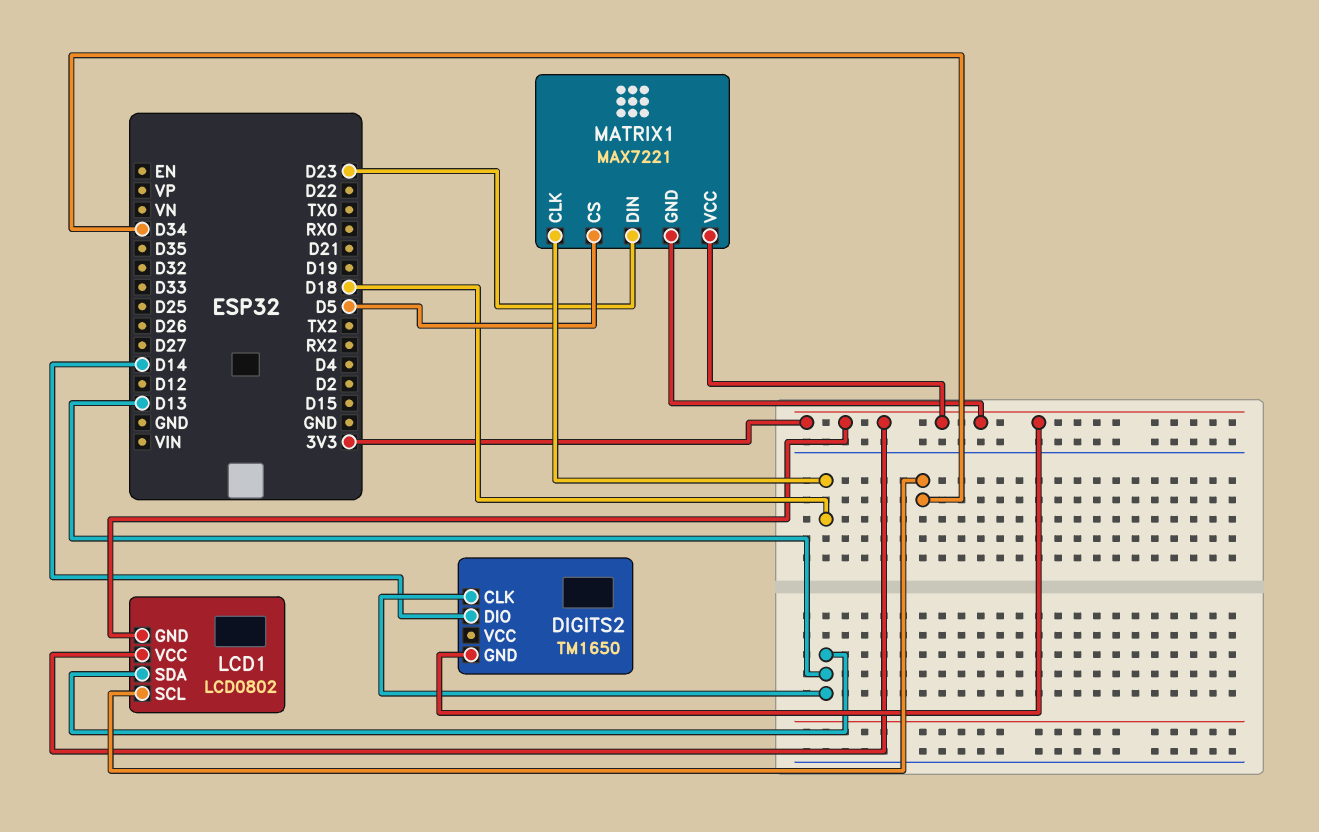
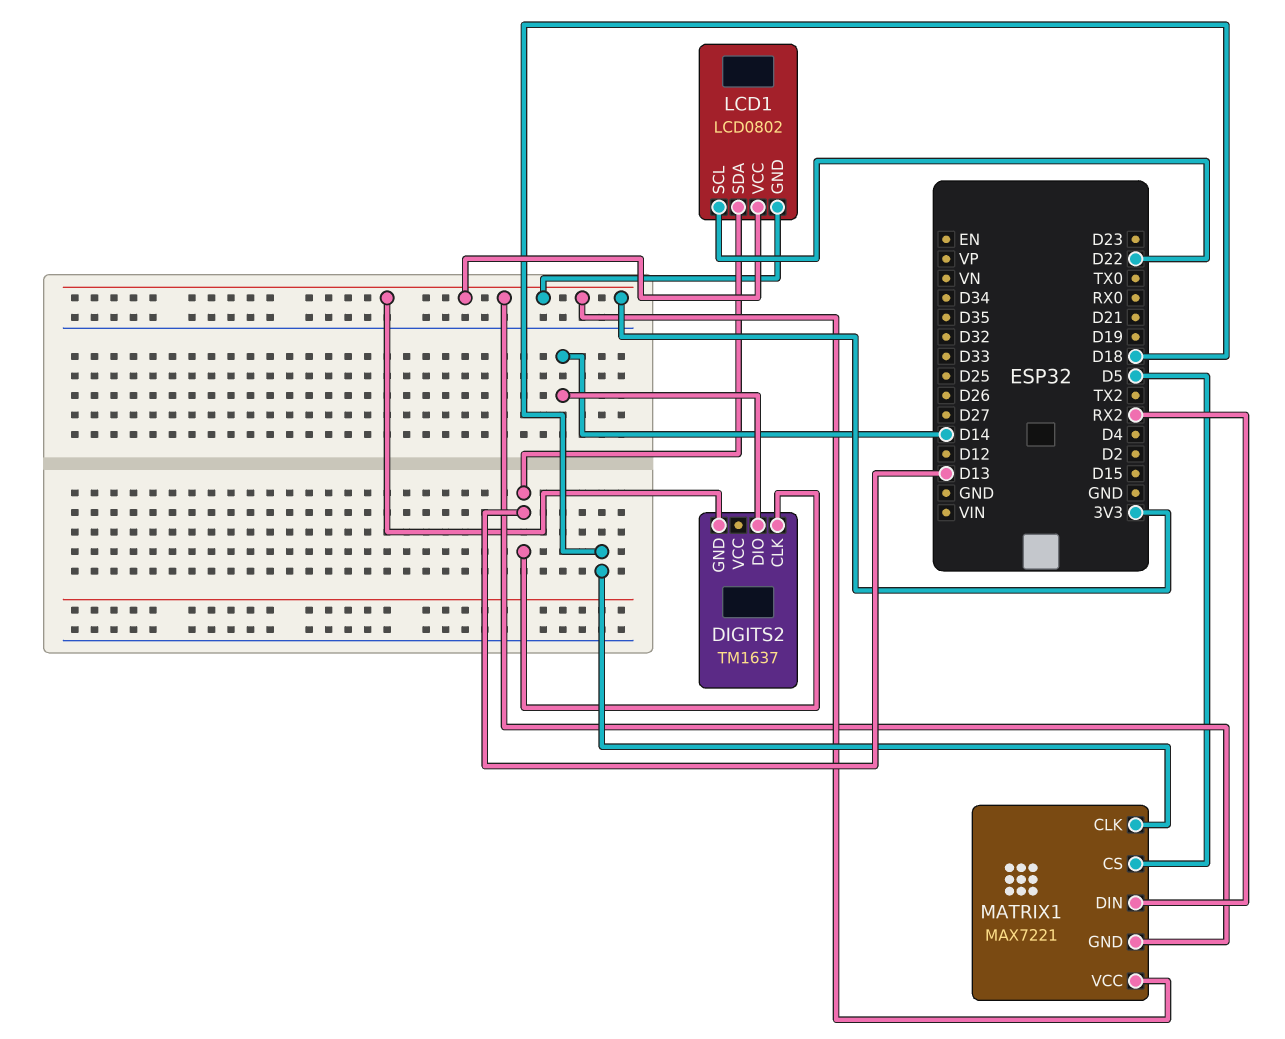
DIGITS2: TM1650 -> TM1637
LCD1 pin SCL: D34 -> D22
MATRIX1 pin DIN: D23 -> RX2

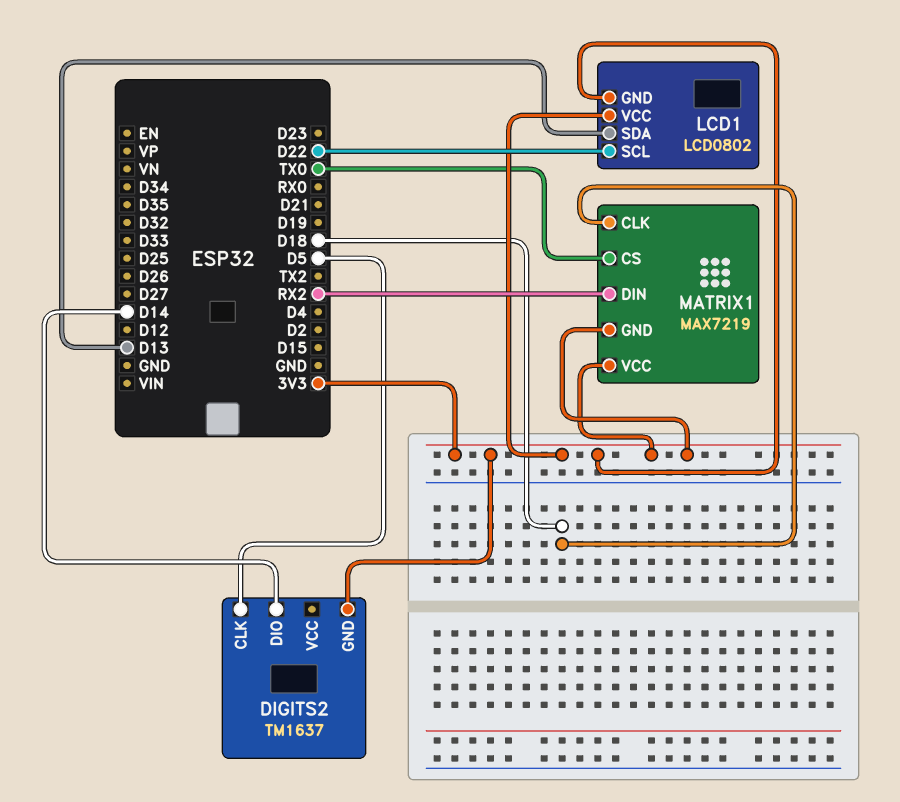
DIGITS2 pin CLK: D13 -> D5
MATRIX1: MAX7221 -> MAX7219
MATRIX1 pin CS: D5 -> TX0

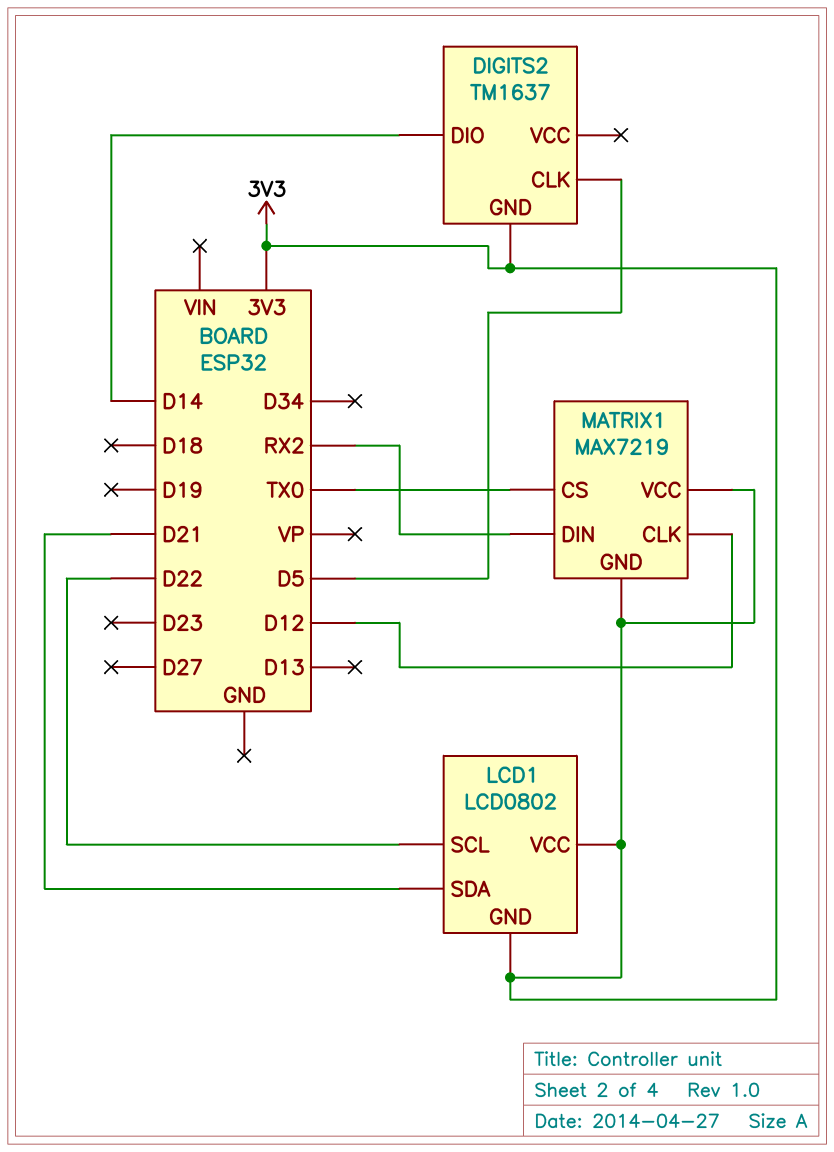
LCD1 pin SDA: D13 -> D21
MATRIX1 pin CLK: D18 -> D12

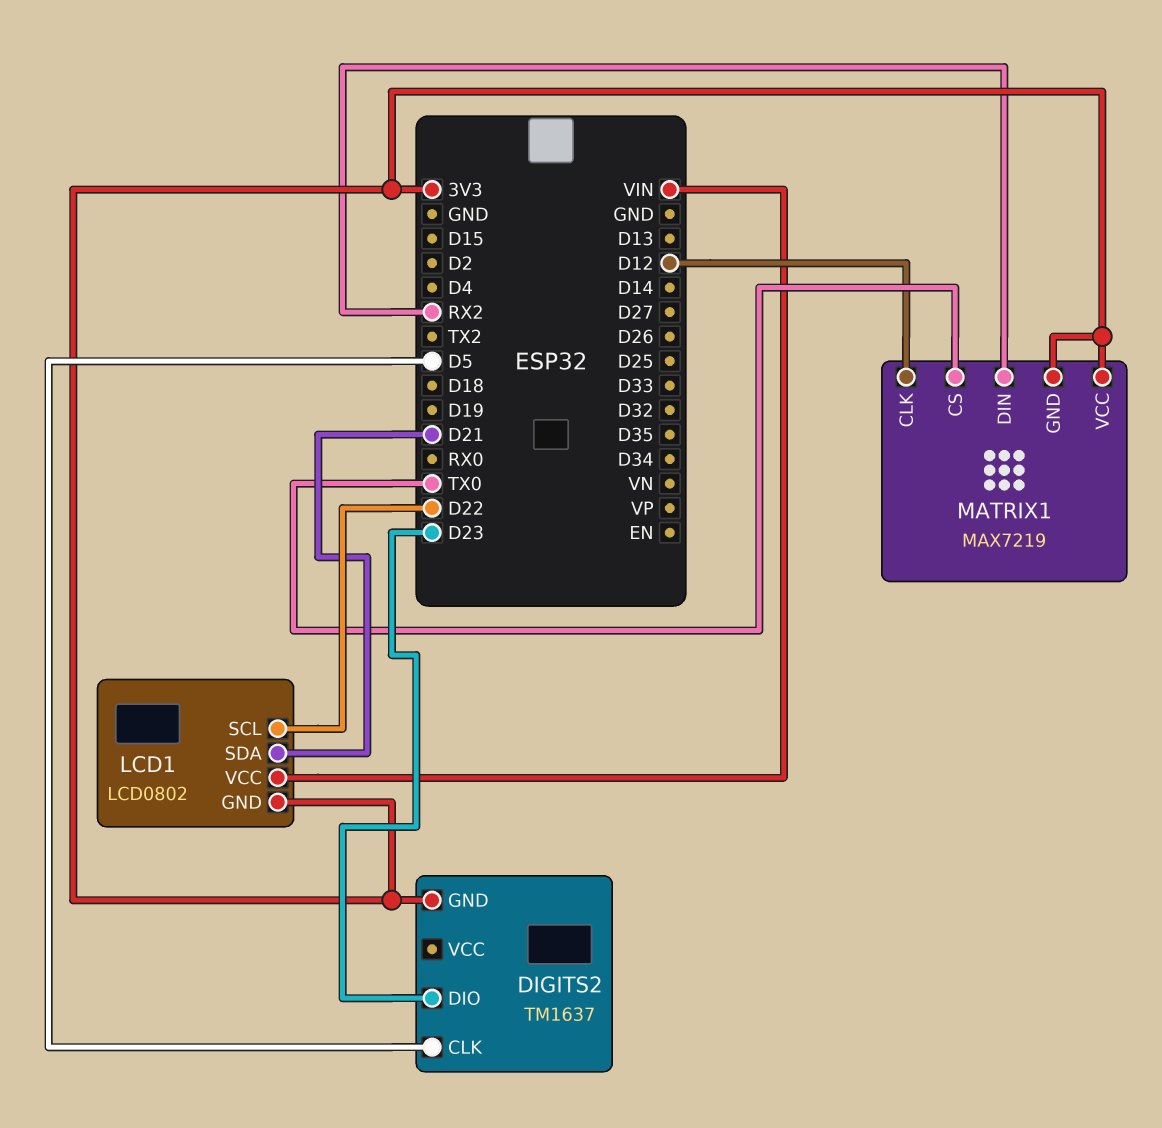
DIGITS2 pin DIO: D14 -> D23
LCD1 pin VCC: 3V3 -> VIN

